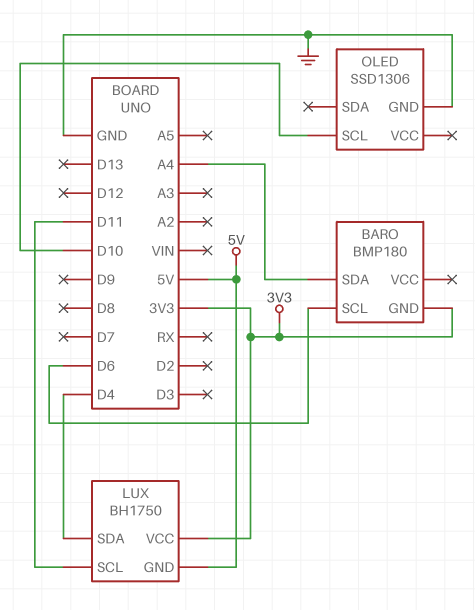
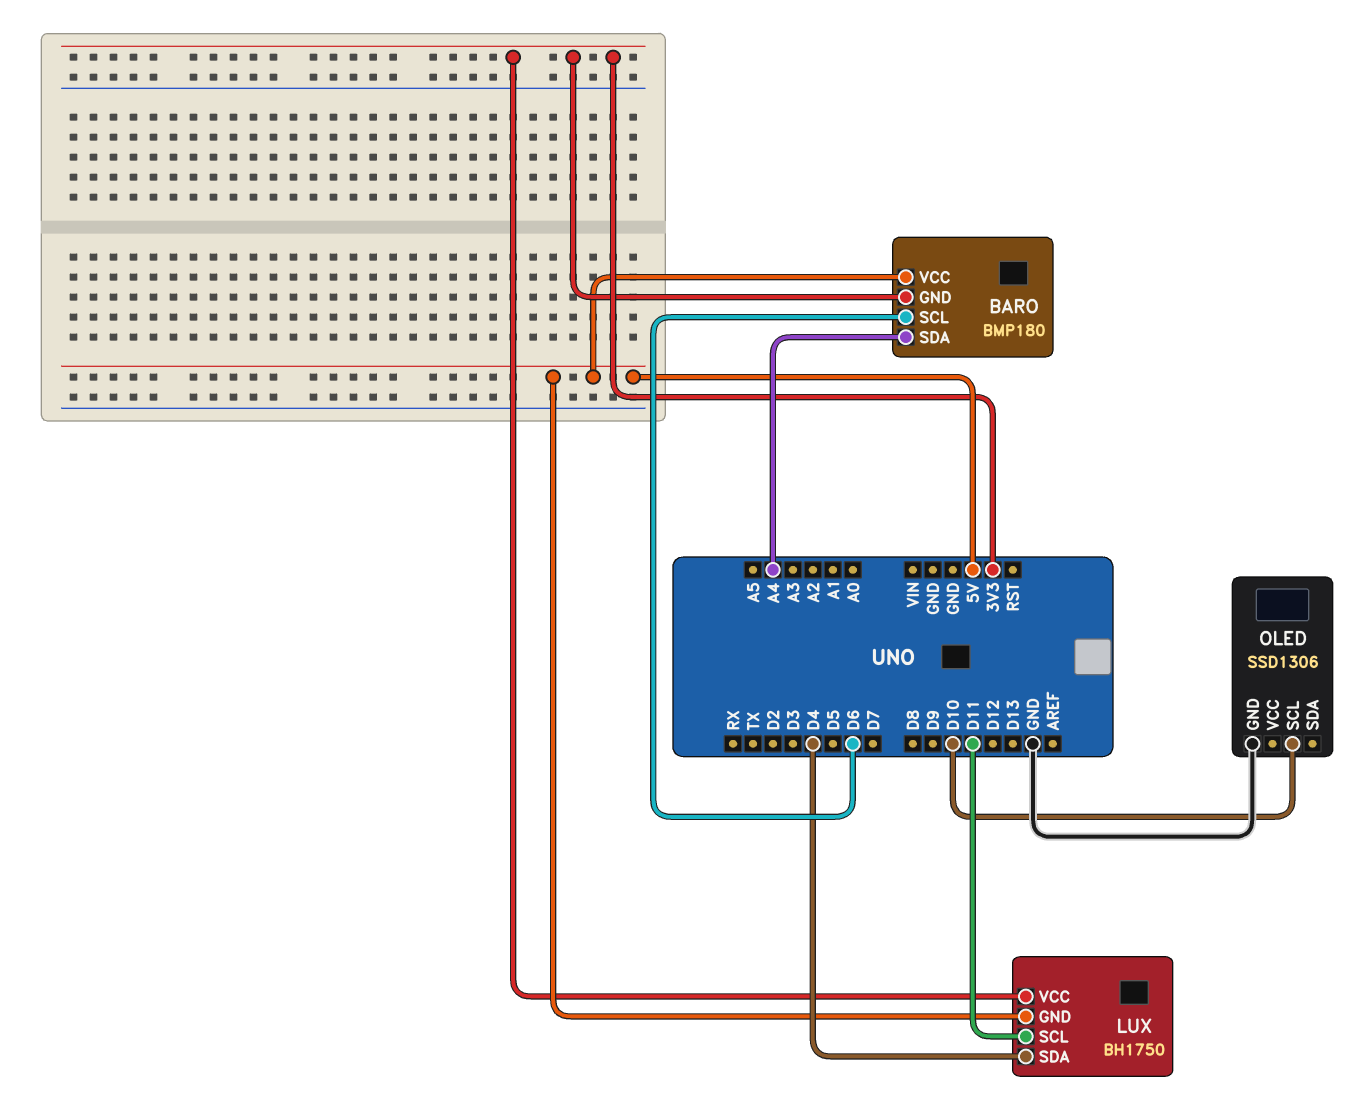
BARO pin VCC: none -> 5V

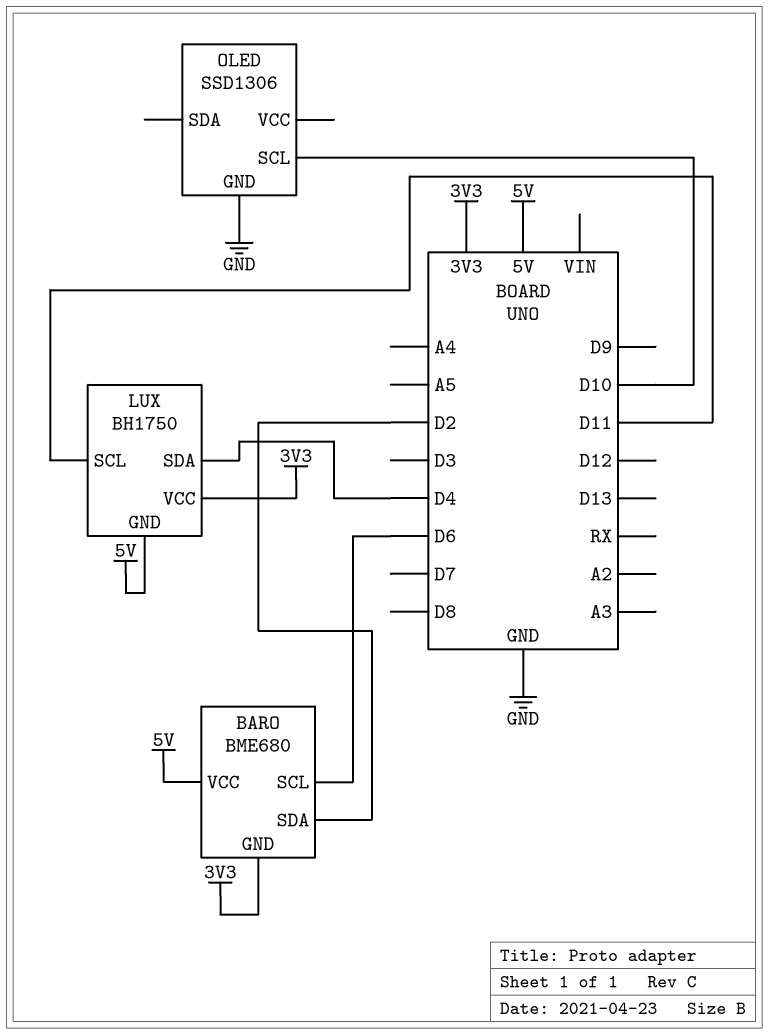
BARO: BMP180 -> BME680
BARO pin SDA: A4 -> D2

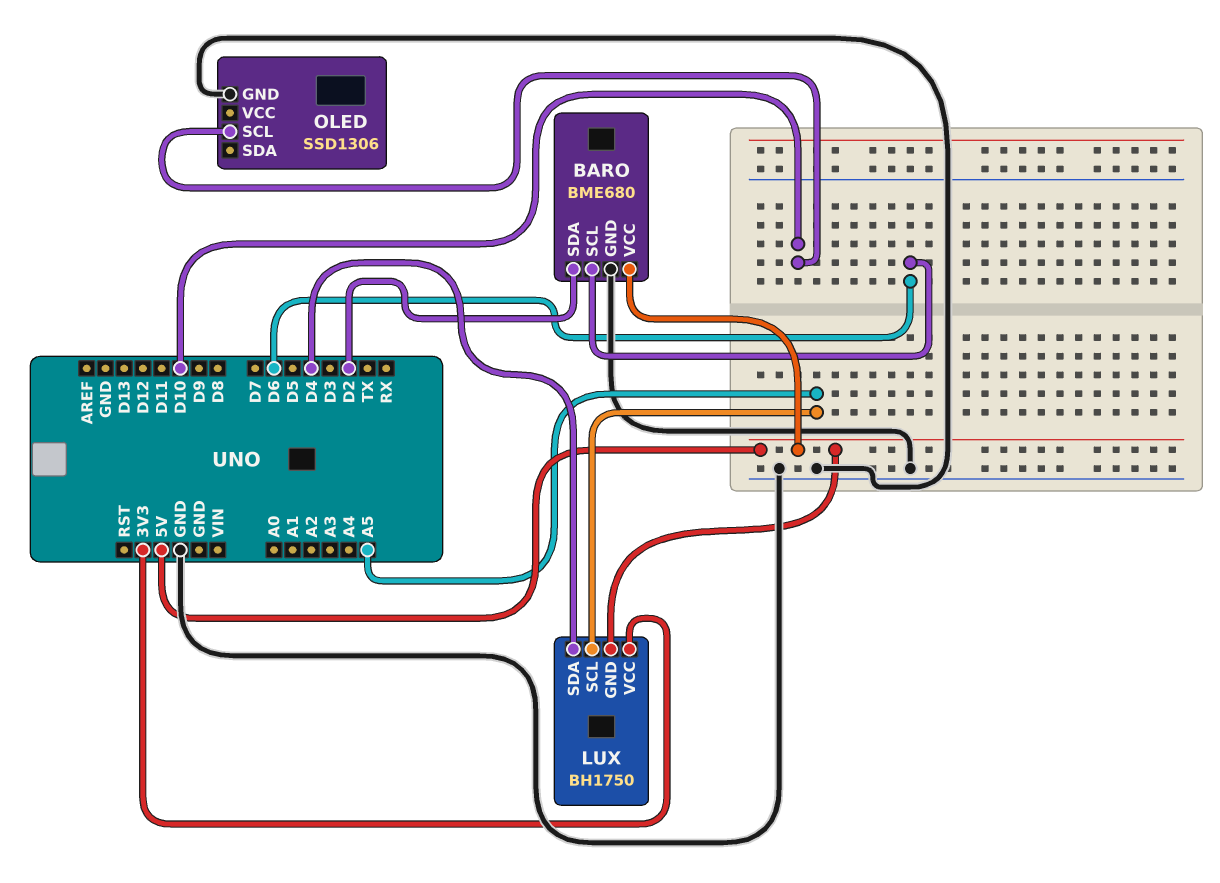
BARO pin GND: 3V3 -> GND
LUX pin SCL: D11 -> A5

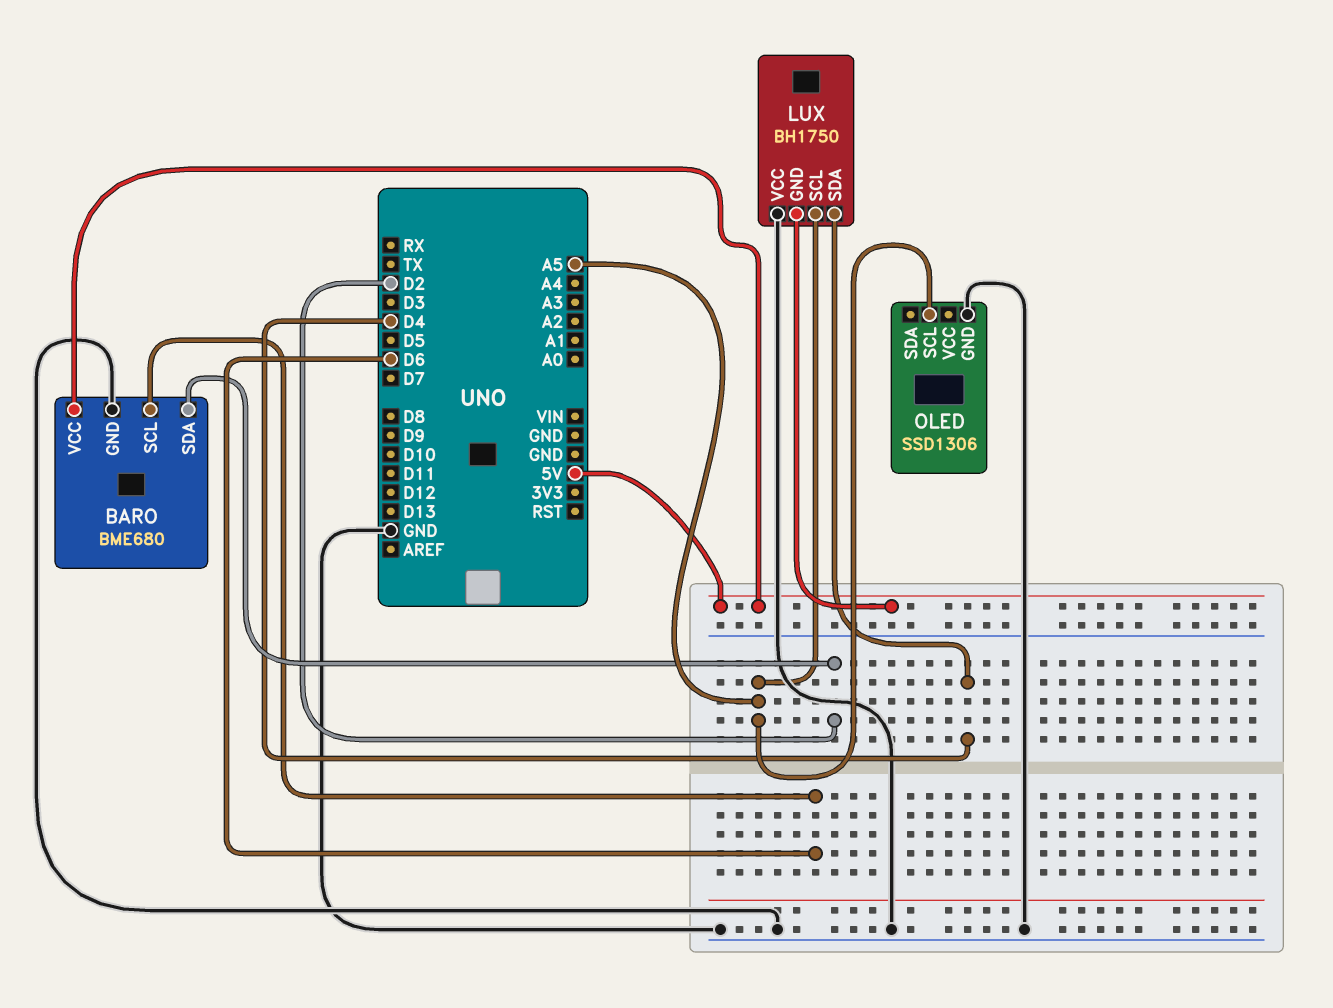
LUX pin VCC: 3V3 -> GND
OLED pin SCL: D10 -> A5

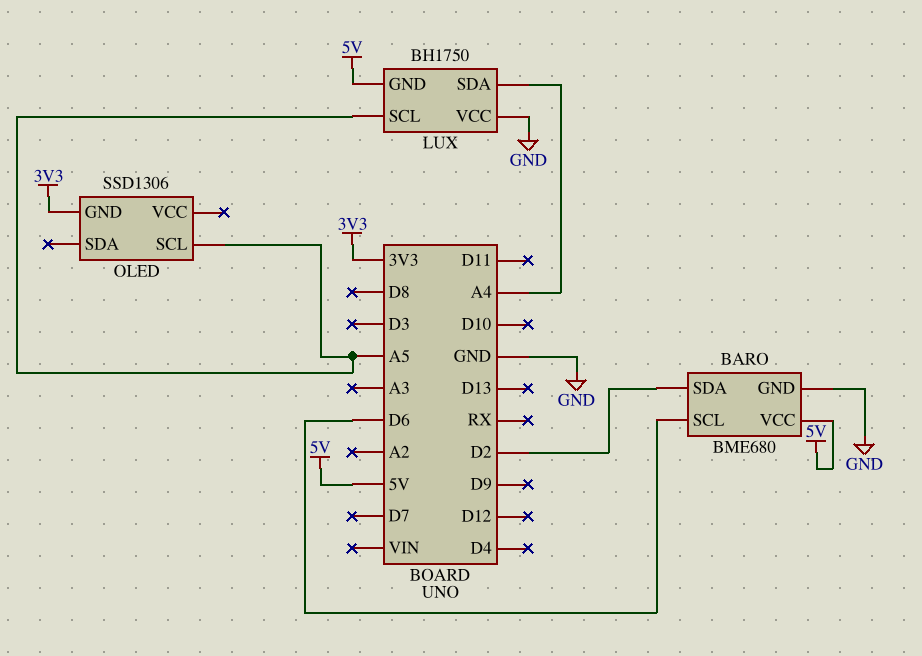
LUX pin SDA: D4 -> A4
OLED pin GND: GND -> 3V3

